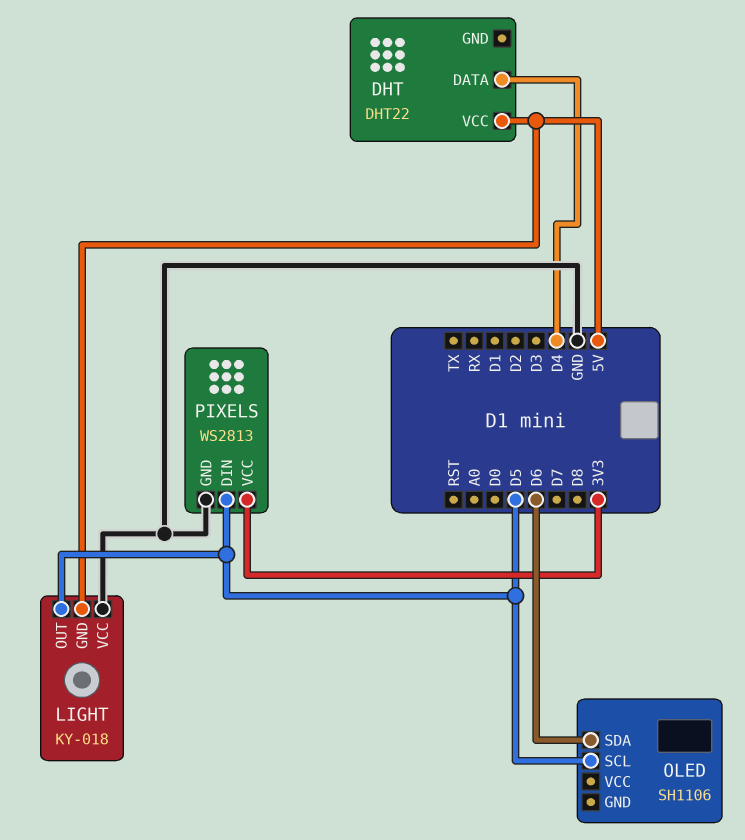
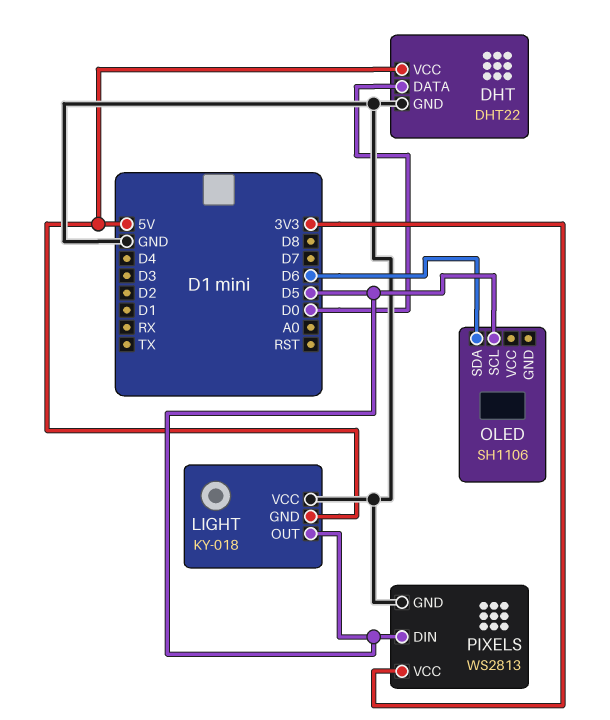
DHT pin DATA: D4 -> D0
DHT pin GND: none -> GND

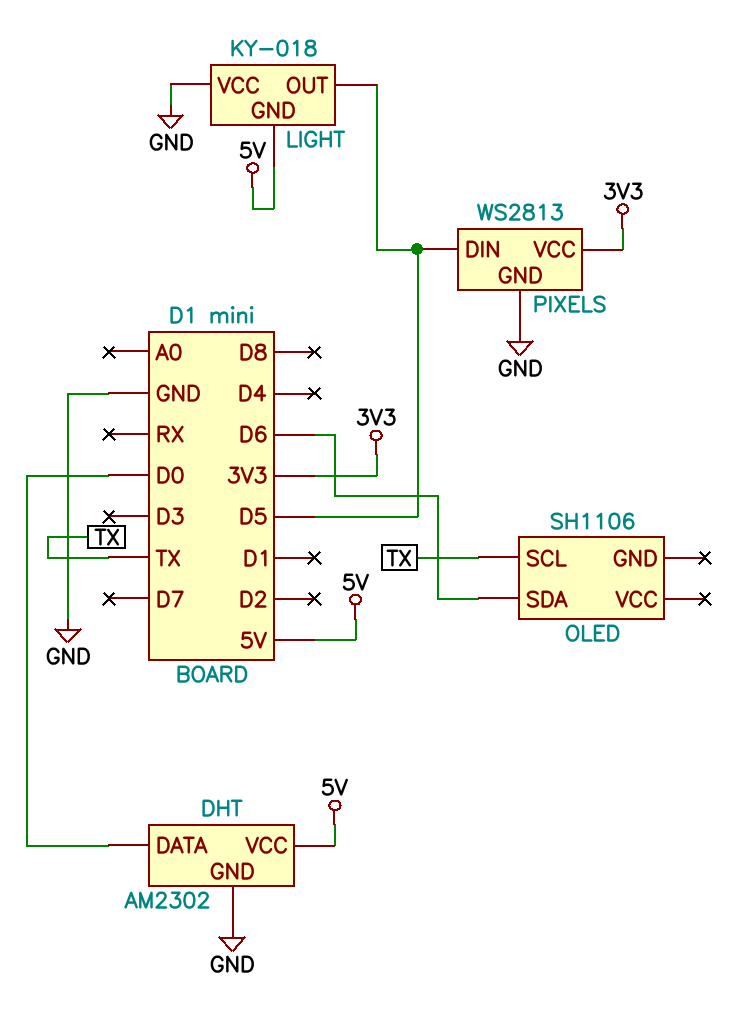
DHT: DHT22 -> AM2302
OLED pin SCL: D5 -> TX

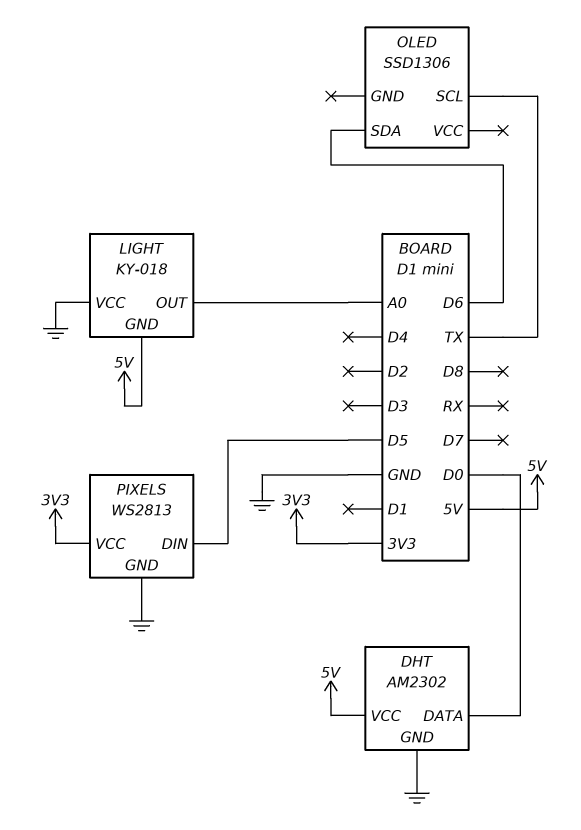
LIGHT pin OUT: D5 -> A0
OLED: SH1106 -> SSD1306

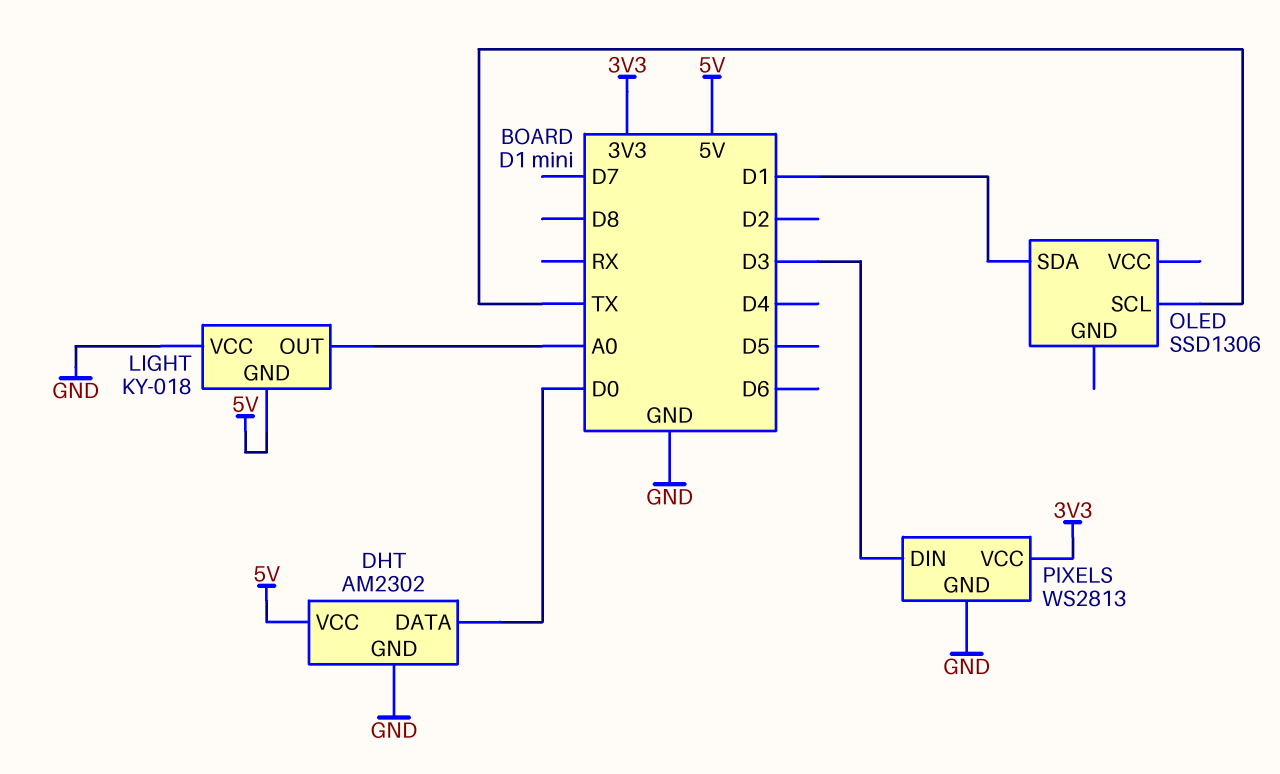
OLED pin SDA: D6 -> D1
PIXELS pin DIN: D5 -> D3

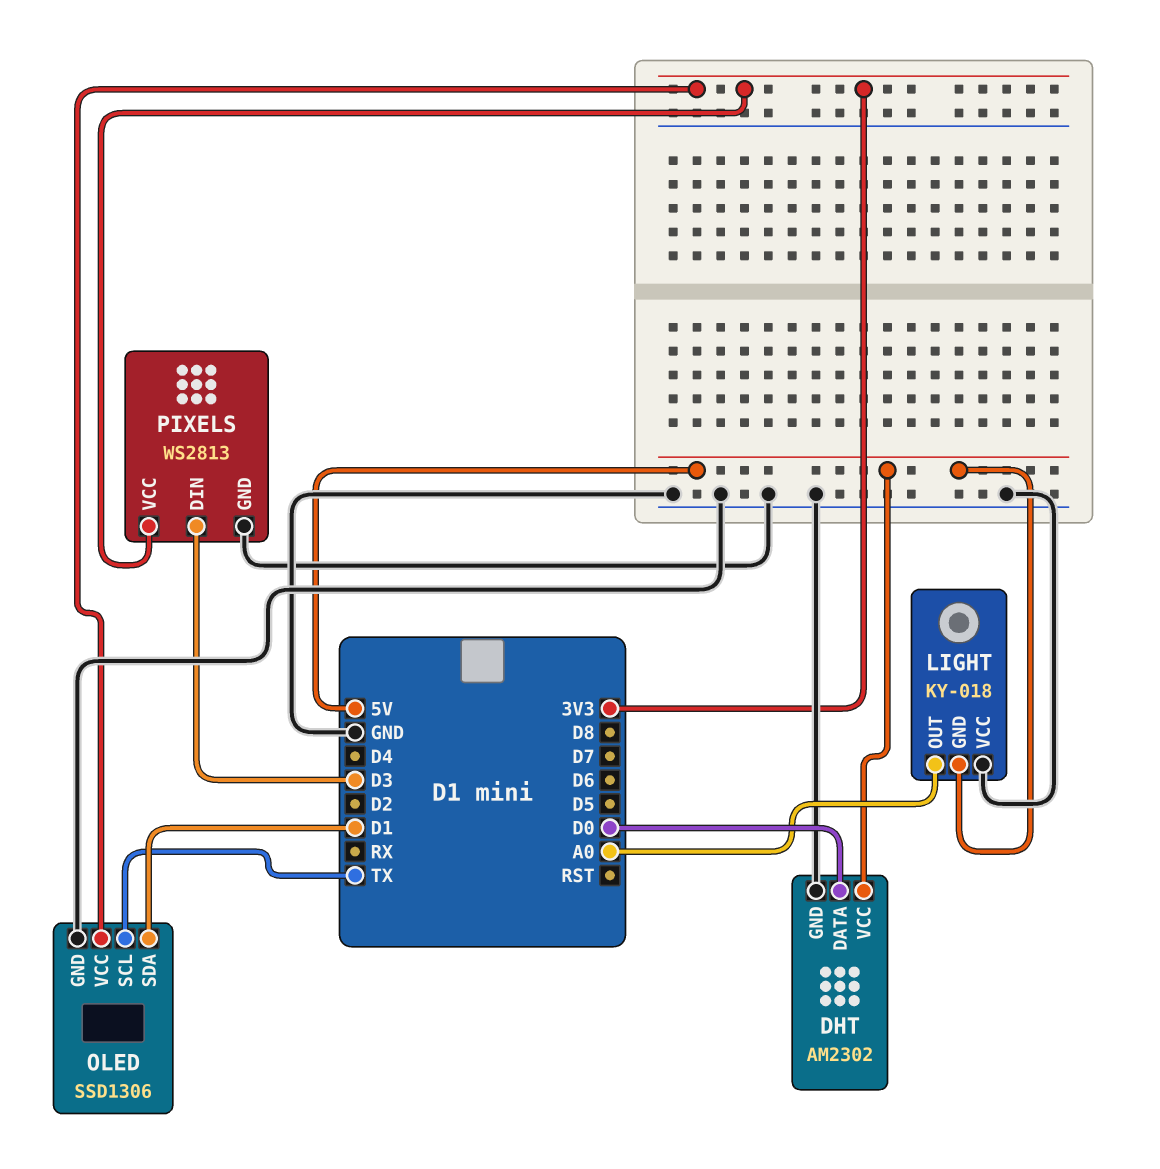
OLED pin GND: none -> GND
OLED pin VCC: none -> 3V3

